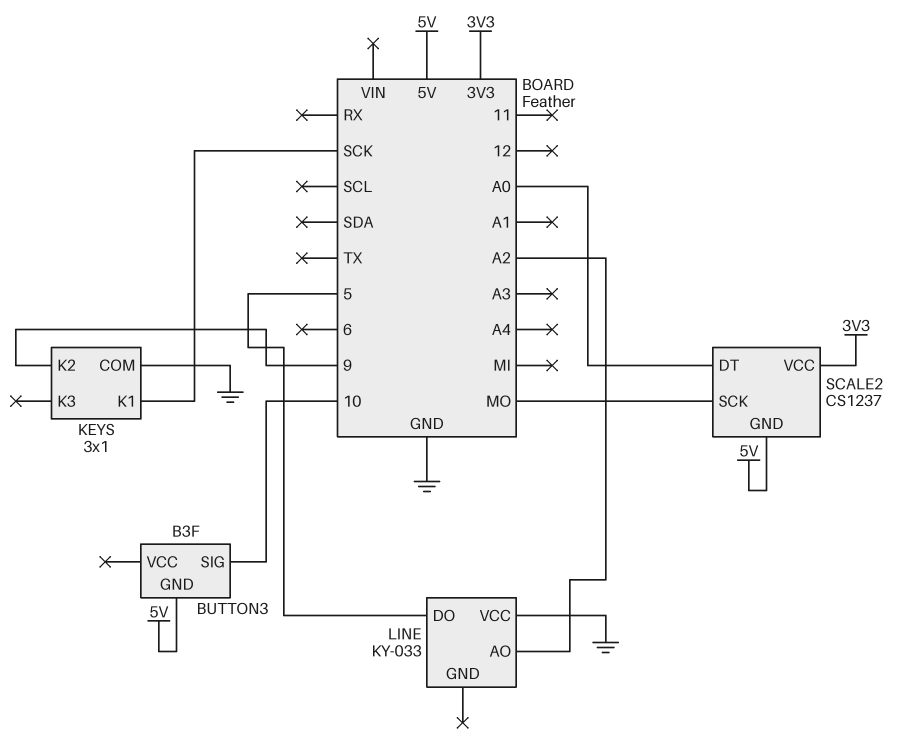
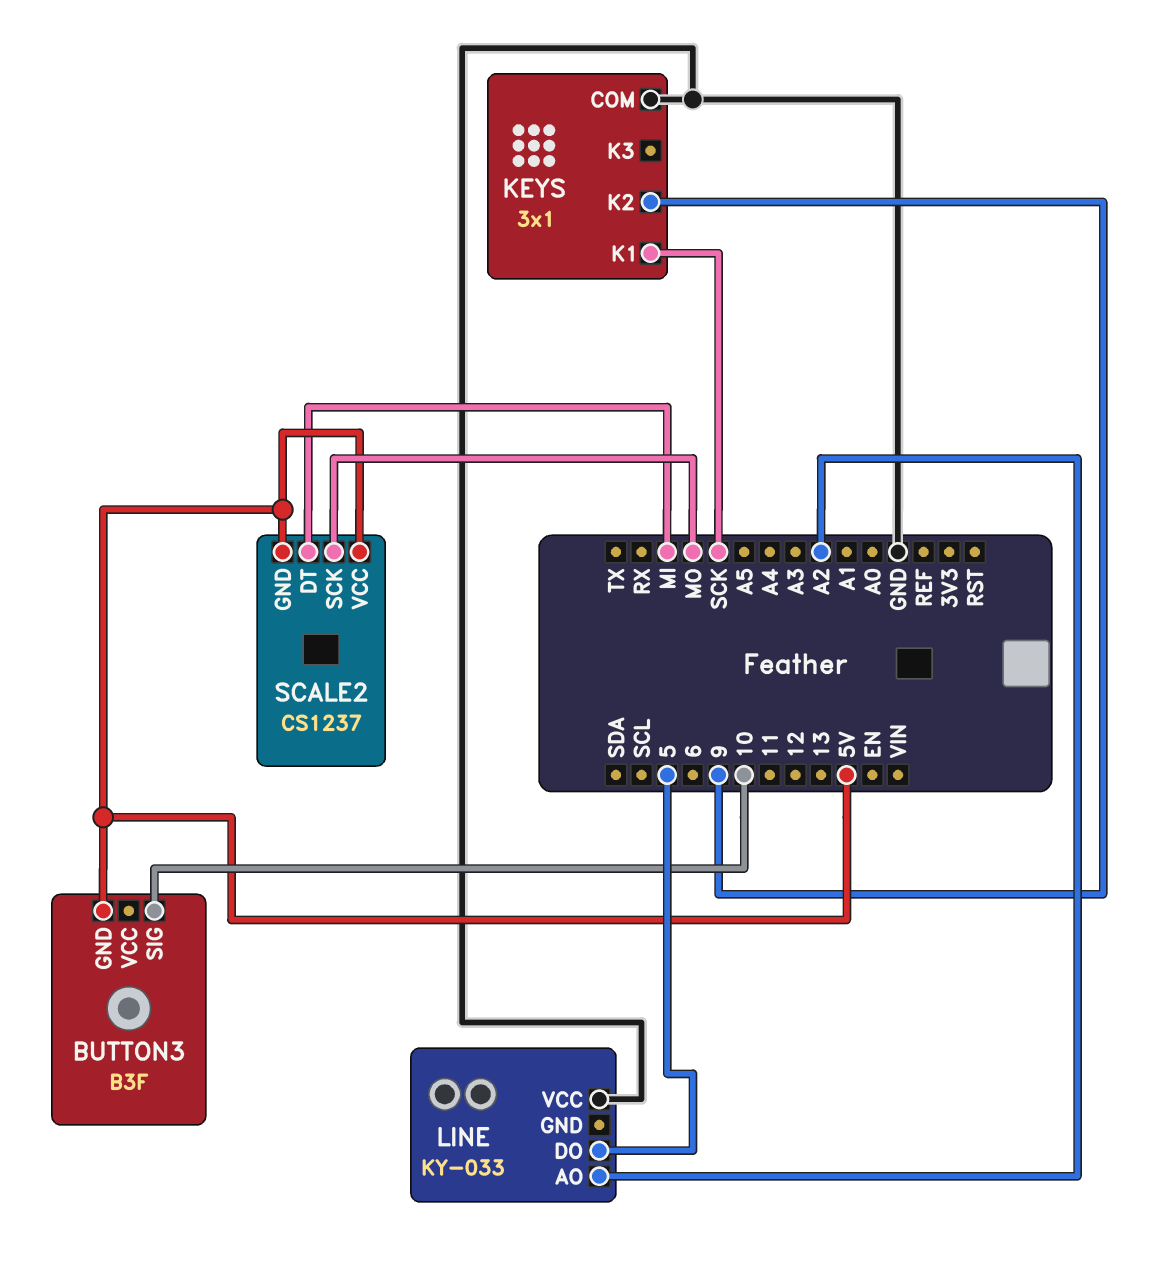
SCALE2 pin DT: A0 -> MI
SCALE2 pin VCC: 3V3 -> 5V

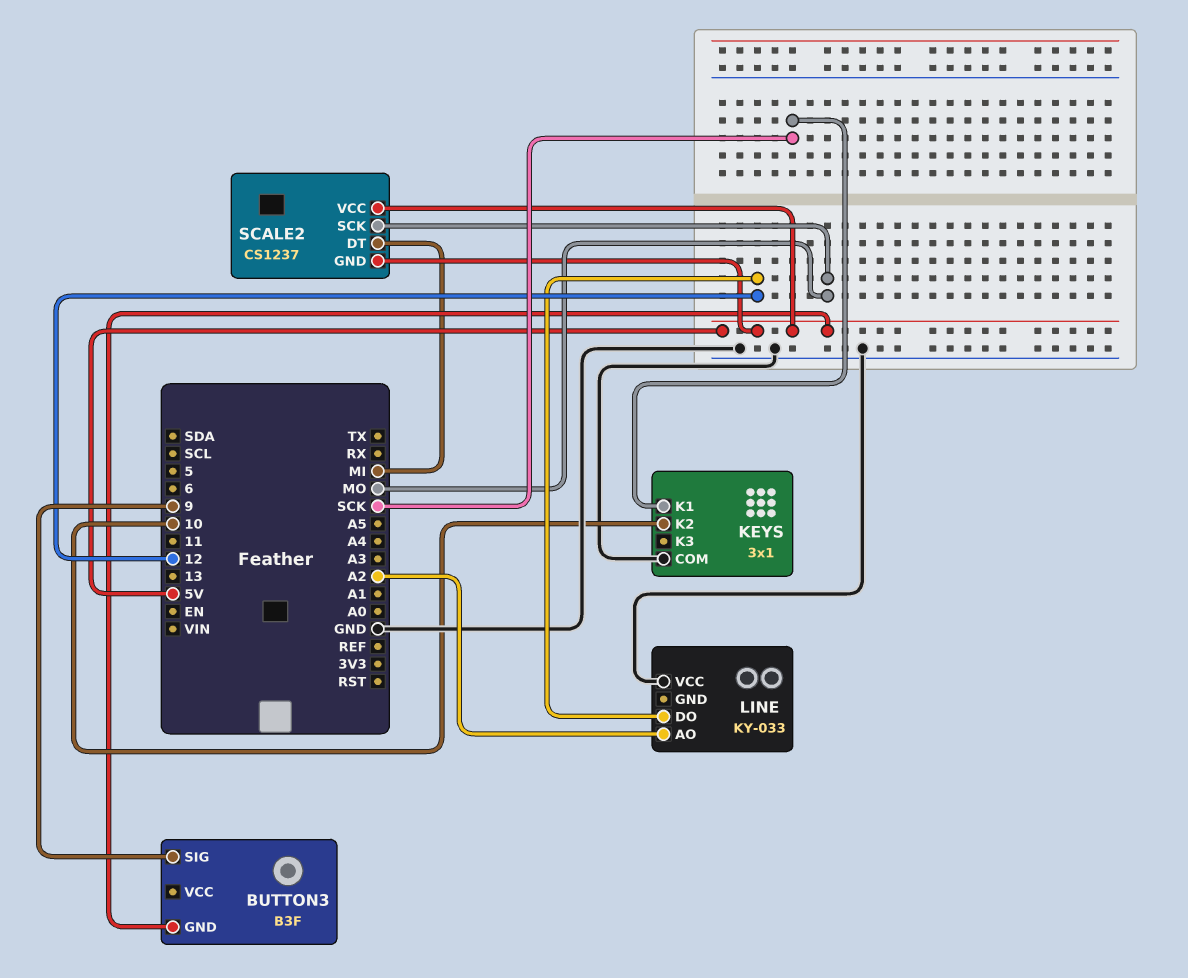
BUTTON3 pin SIG: 10 -> 9
KEYS pin K2: 9 -> 10
LINE pin DO: 5 -> 12

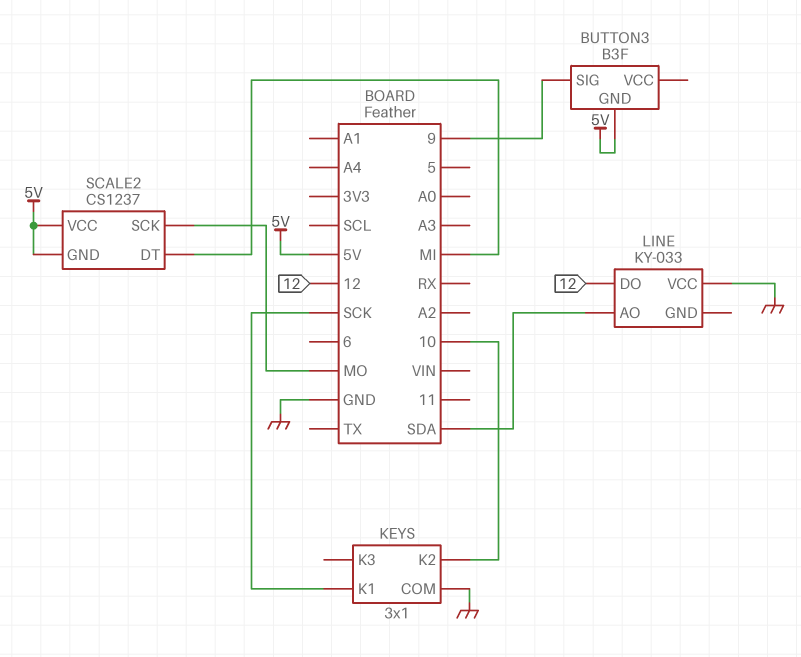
LINE pin AO: A2 -> SDA

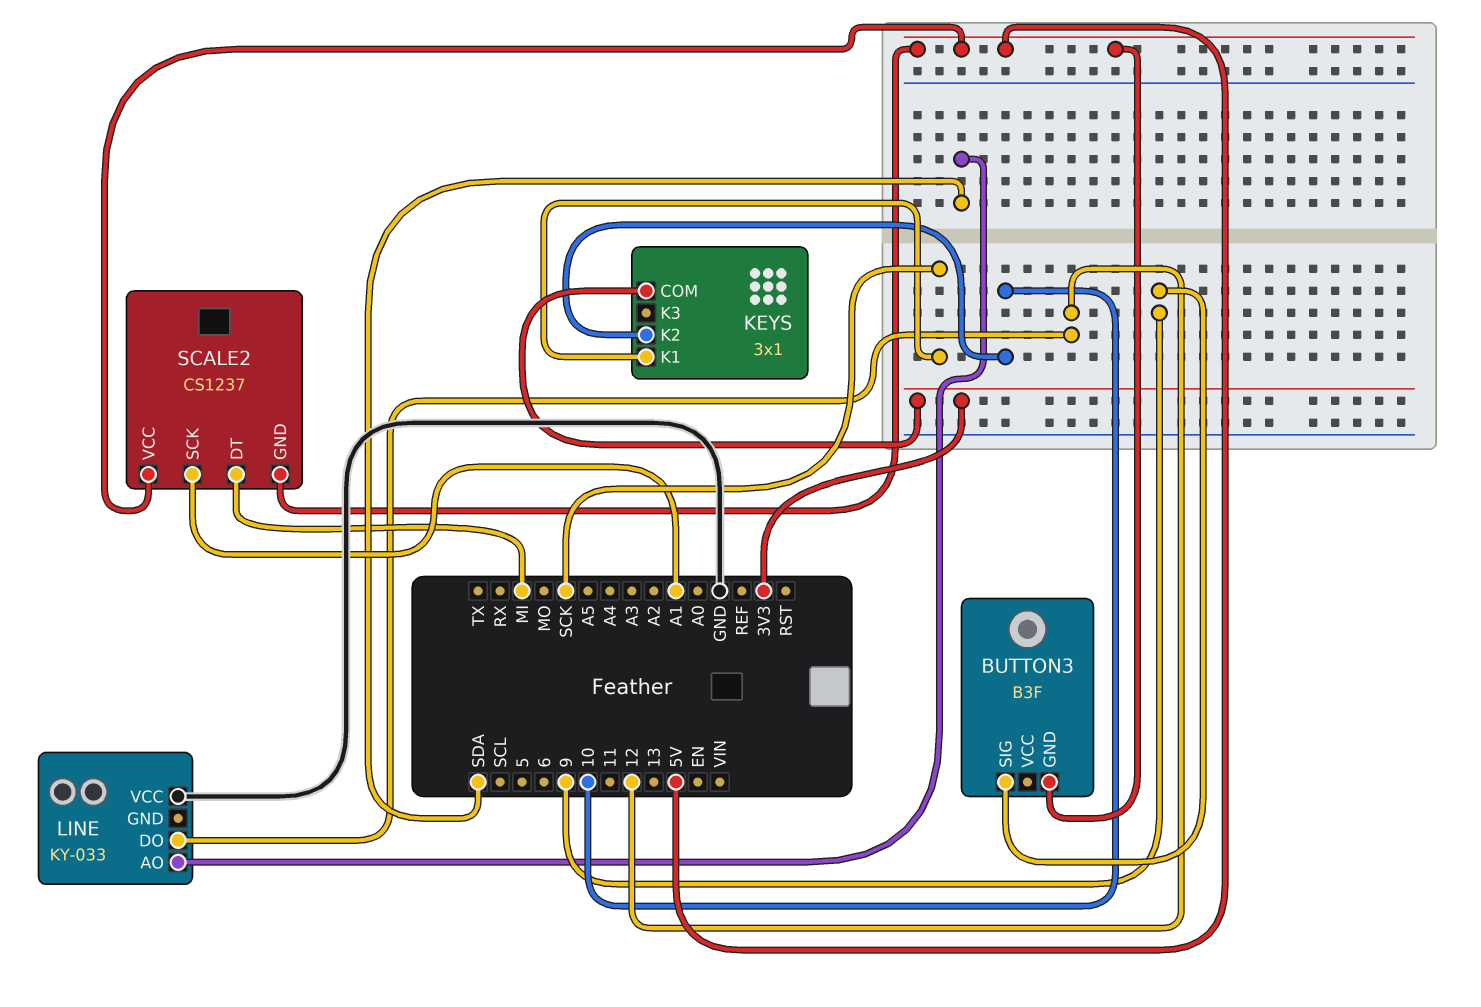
KEYS pin COM: GND -> 3V3
SCALE2 pin SCK: MO -> A1

